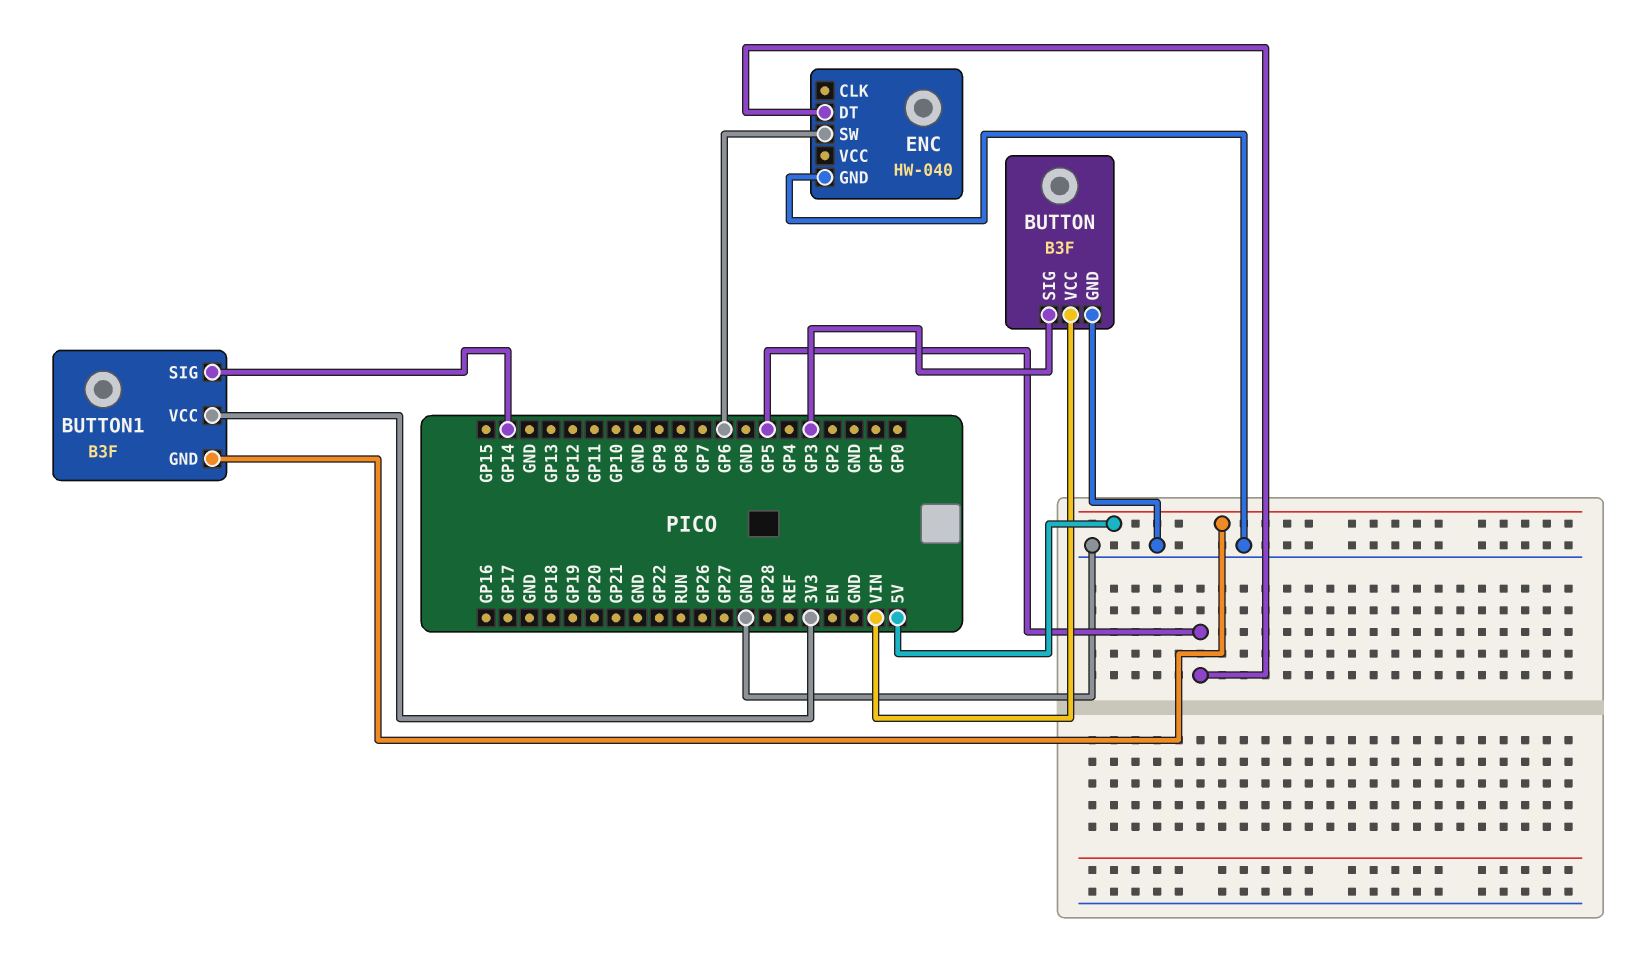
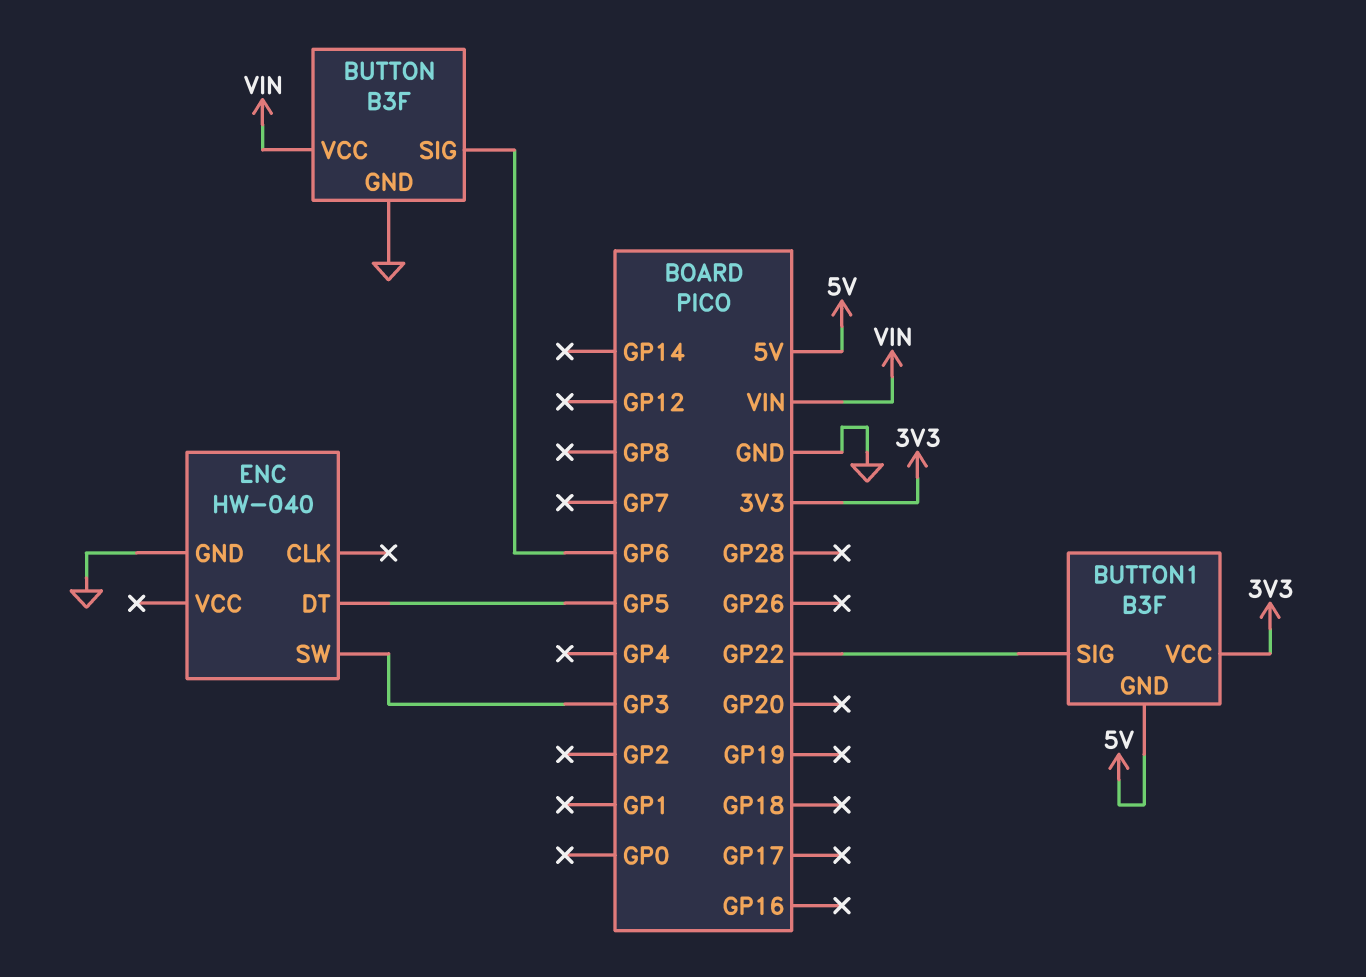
BUTTON pin SIG: GP3 -> GP6
BUTTON1 pin SIG: GP14 -> GP22
ENC pin SW: GP6 -> GP3

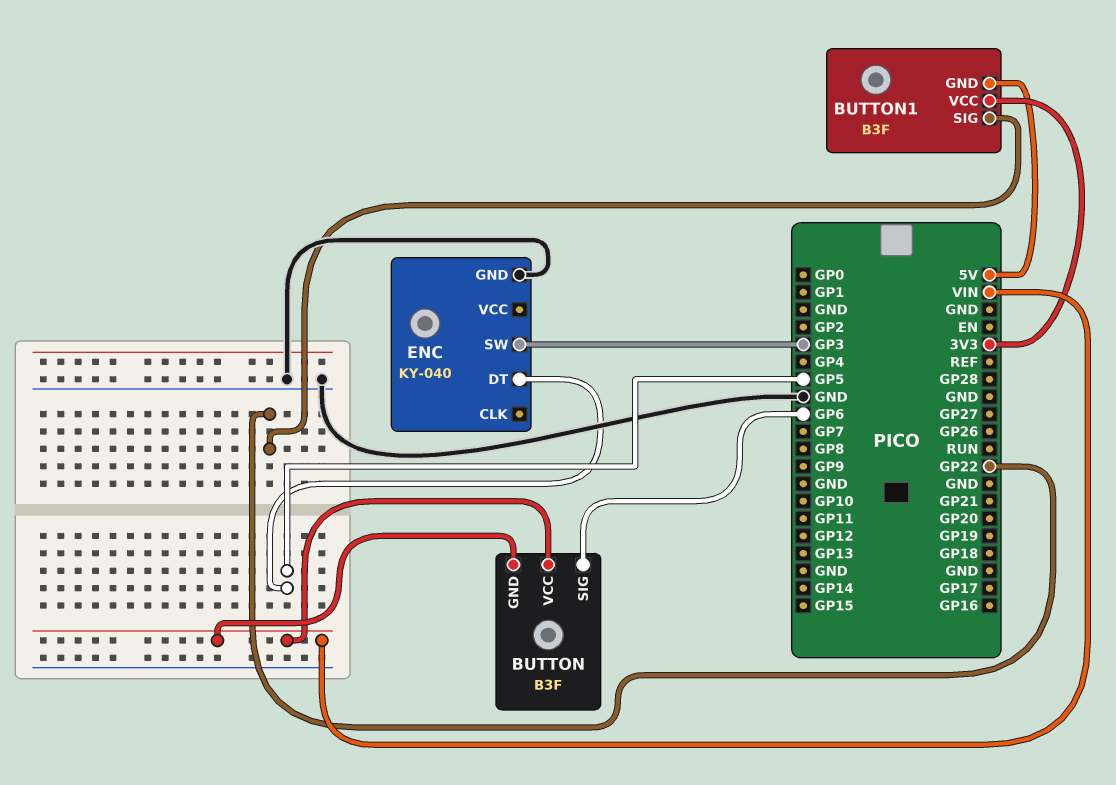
BUTTON pin GND: GND -> VIN
ENC: HW-040 -> KY-040

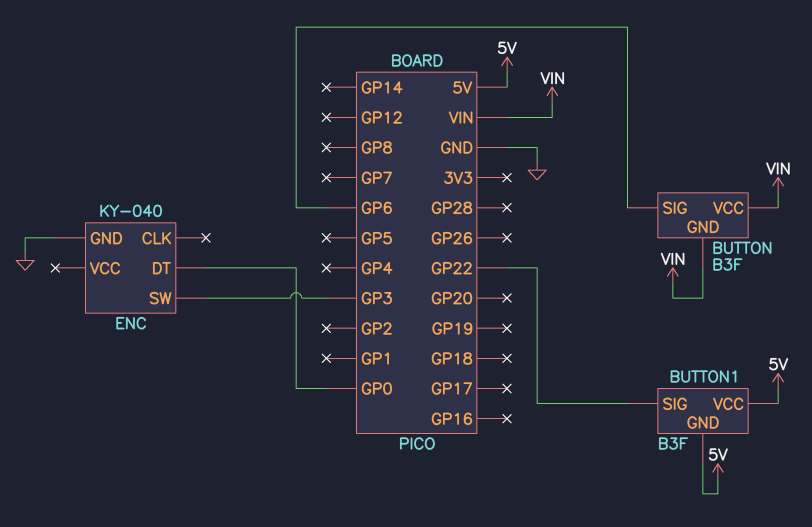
BUTTON1 pin VCC: 3V3 -> 5V
ENC pin DT: GP5 -> GP0

